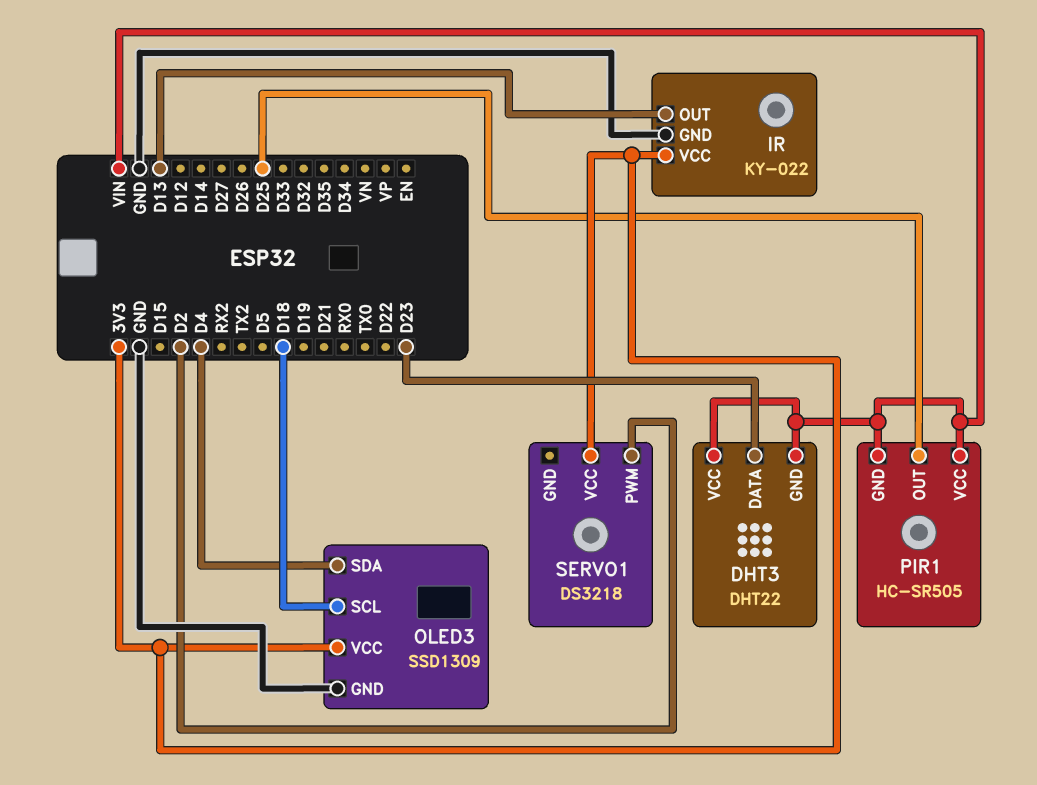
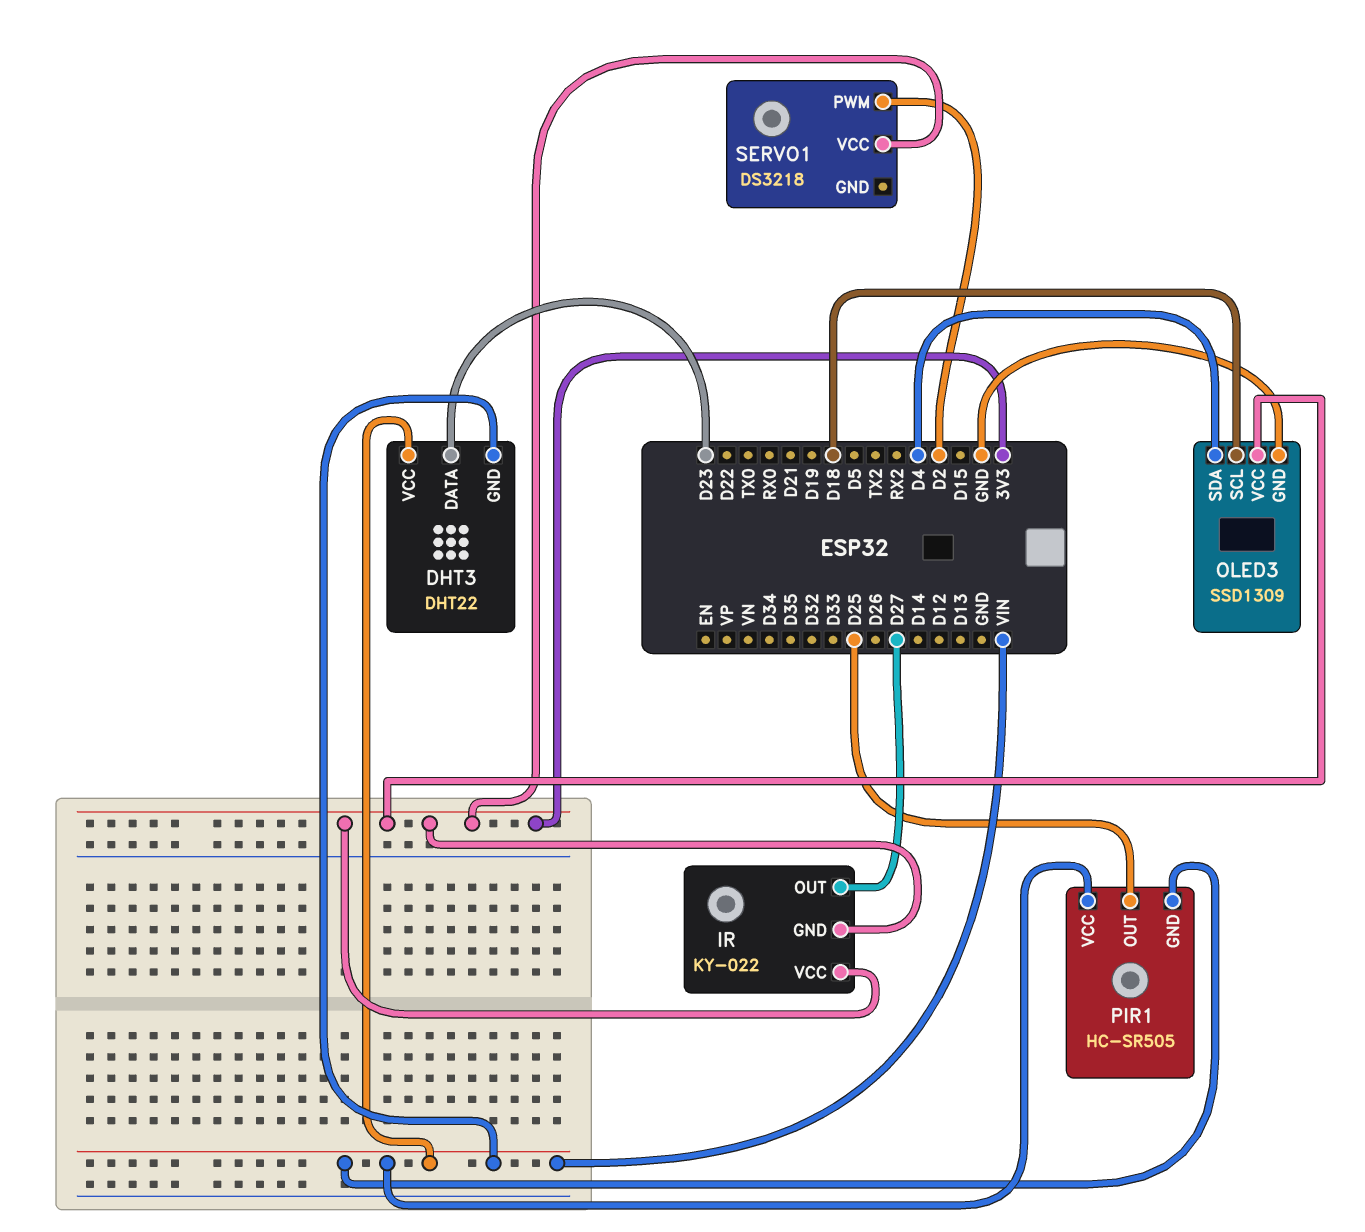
IR pin GND: GND -> 3V3
IR pin OUT: D13 -> D27

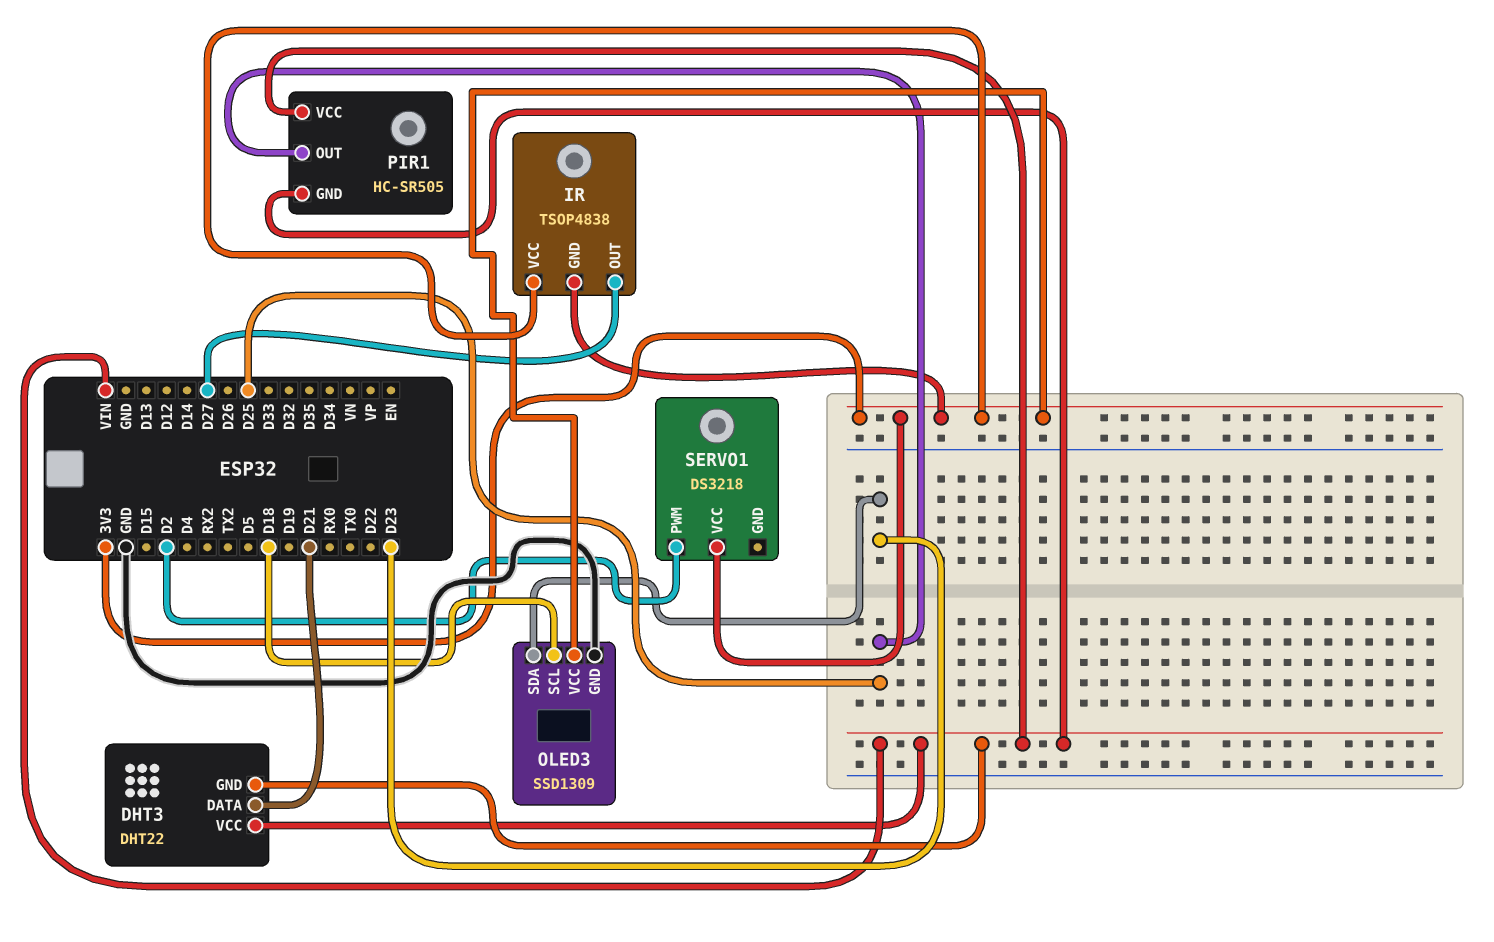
DHT3 pin DATA: D23 -> D21
IR: KY-022 -> TSOP4838
OLED3 pin SDA: D4 -> D23

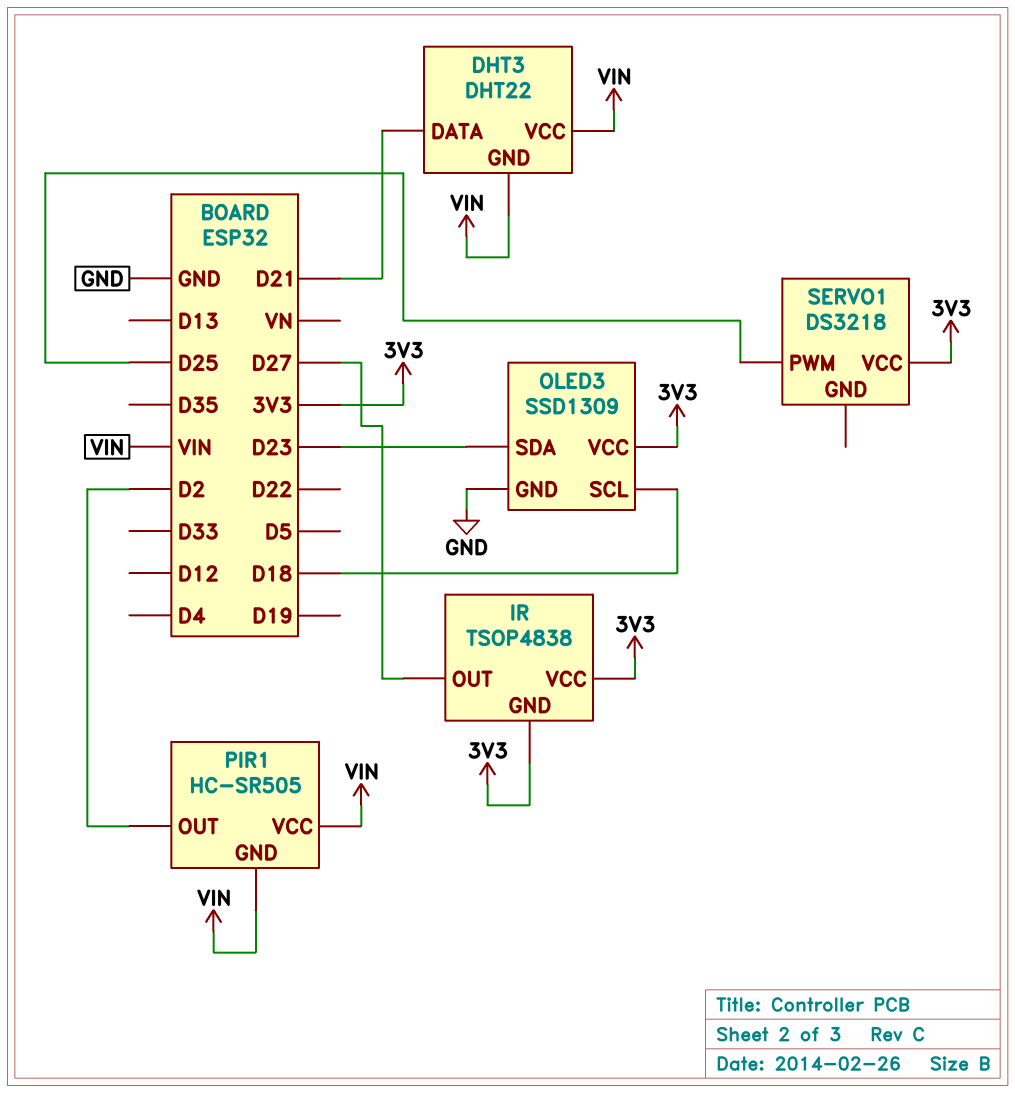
PIR1 pin OUT: D25 -> D2
SERVO1 pin PWM: D2 -> D25

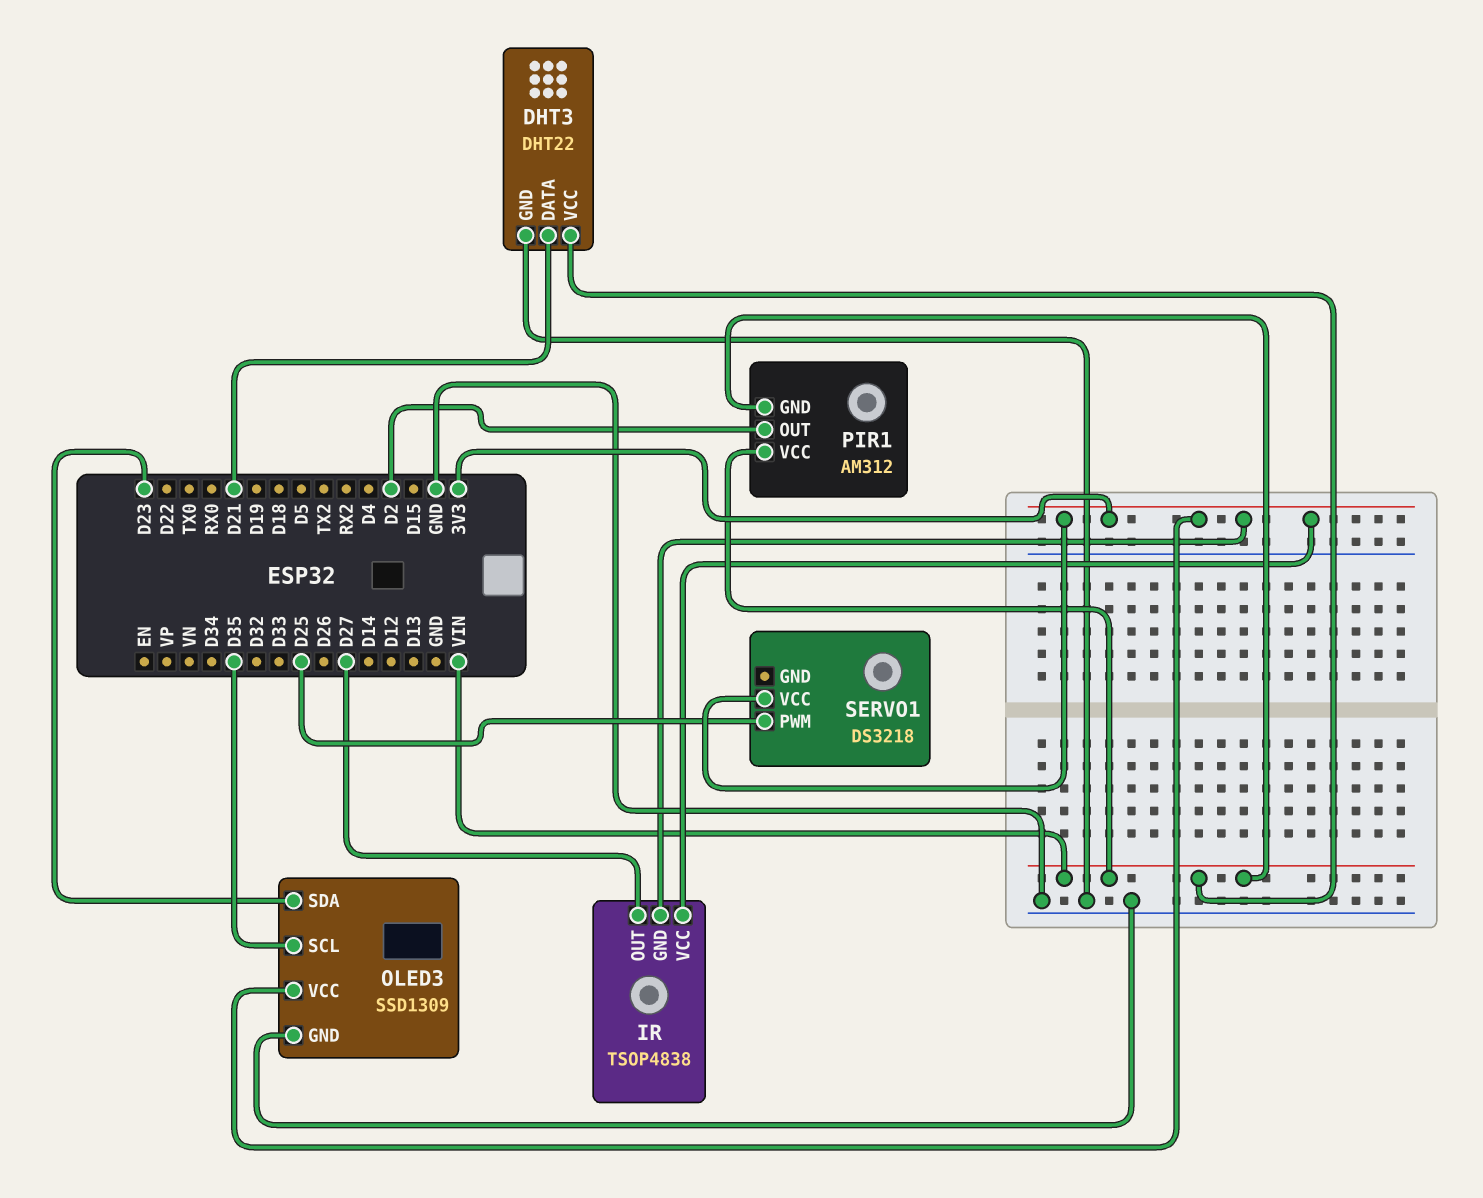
DHT3 pin GND: VIN -> GND
OLED3 pin SCL: D18 -> D35
PIR1: HC-SR505 -> AM312

